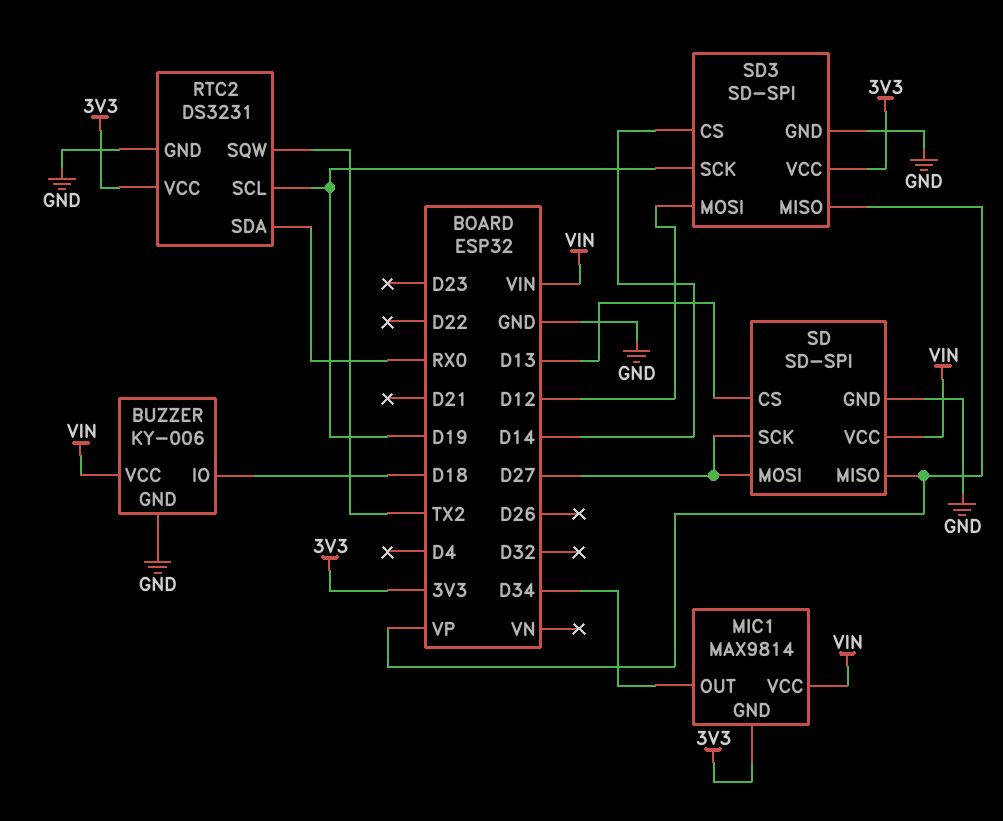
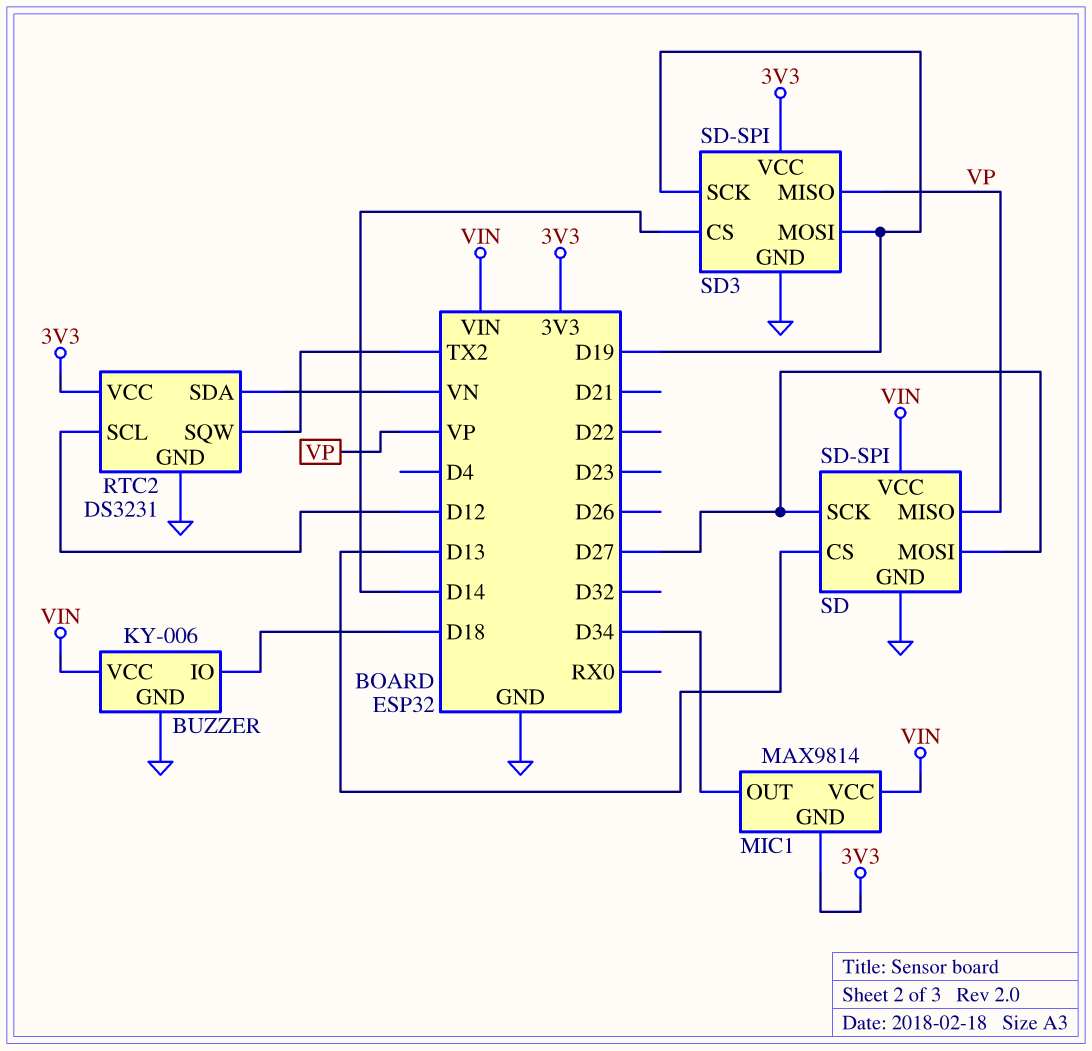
RTC2 pin SCL: D19 -> D12
RTC2 pin SDA: RX0 -> VN
SD3 pin MOSI: D12 -> D19

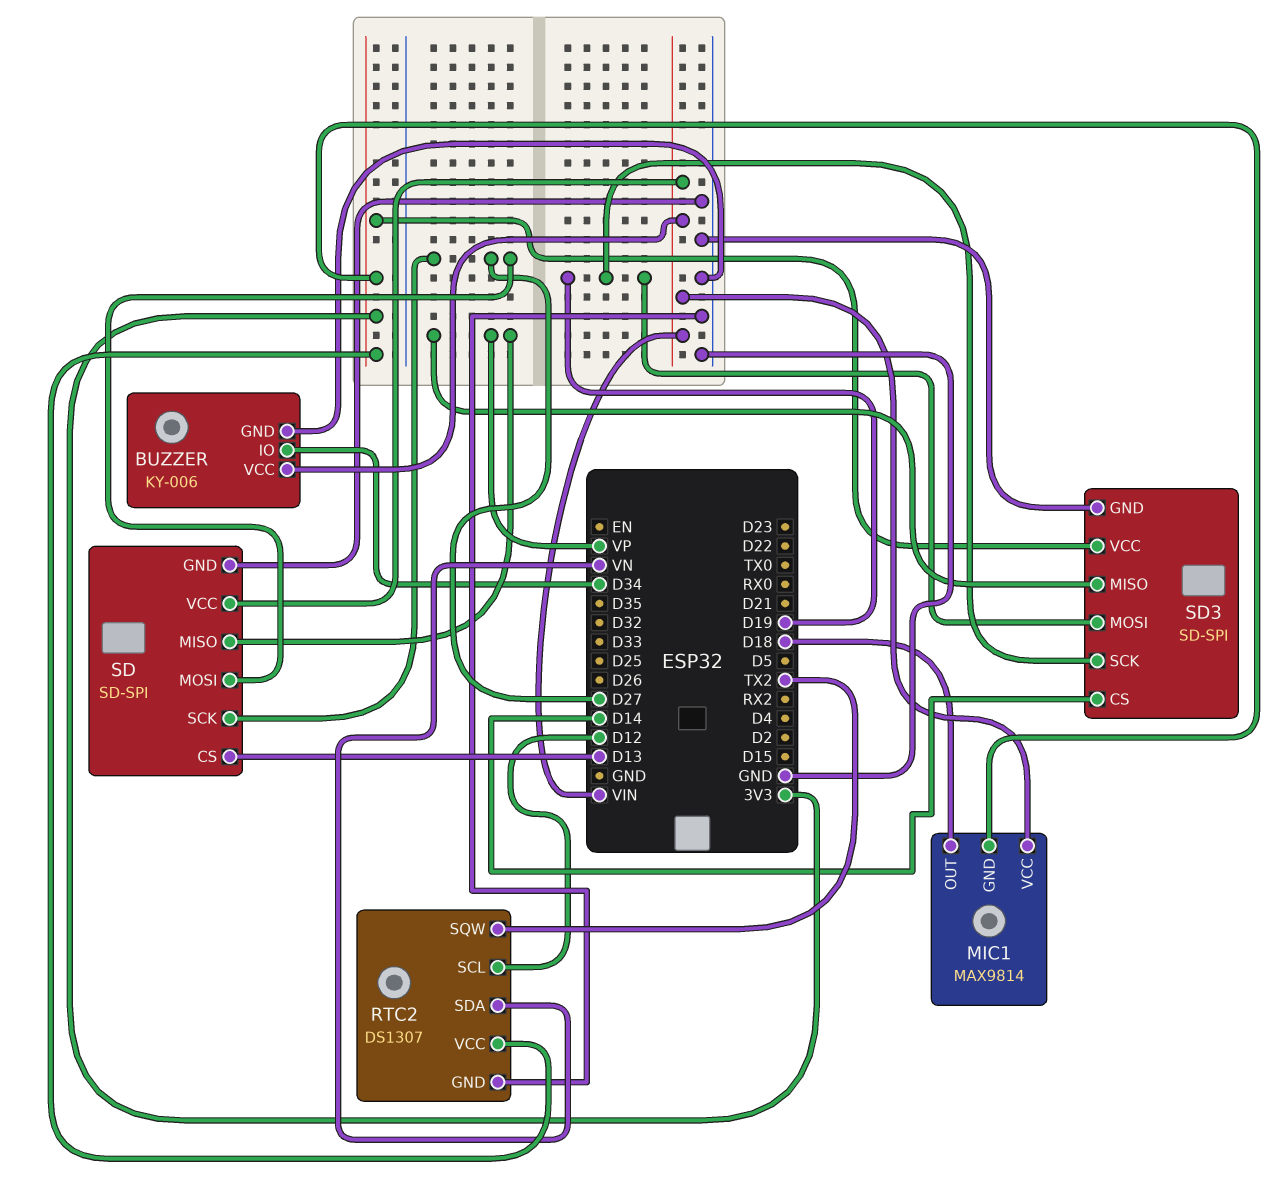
BUZZER pin IO: D18 -> D34
MIC1 pin OUT: D34 -> D18
RTC2: DS3231 -> DS1307

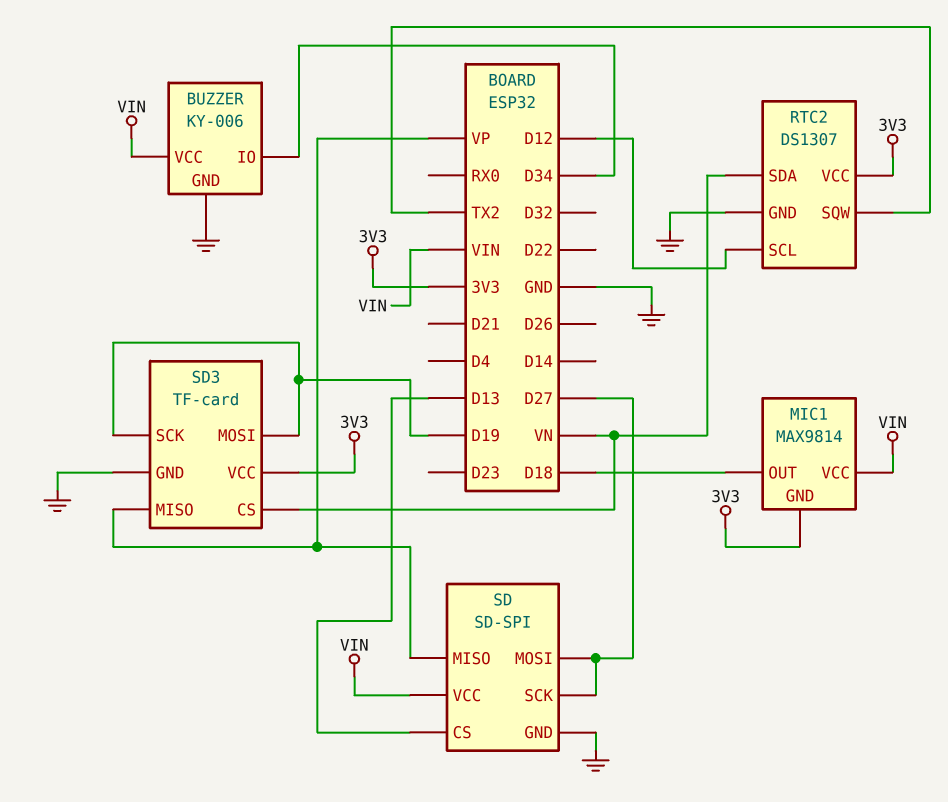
SD3: SD-SPI -> TF-card
SD3 pin CS: D14 -> VN

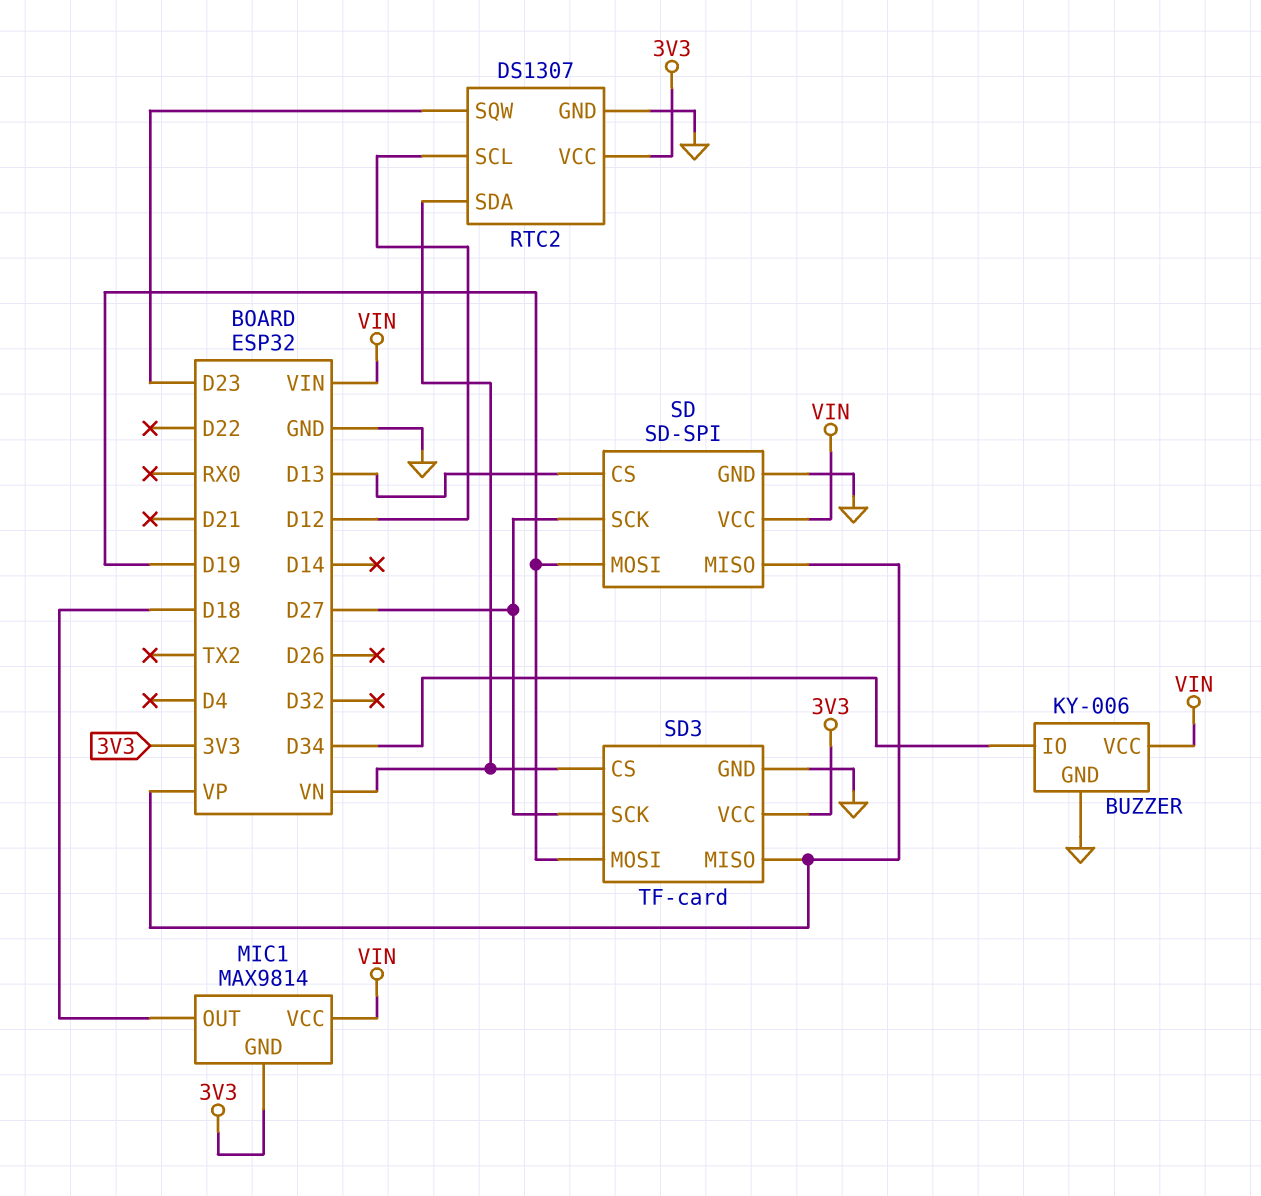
RTC2 pin SQW: TX2 -> D23
SD pin MOSI: D27 -> D19
SD3 pin SCK: D19 -> D27

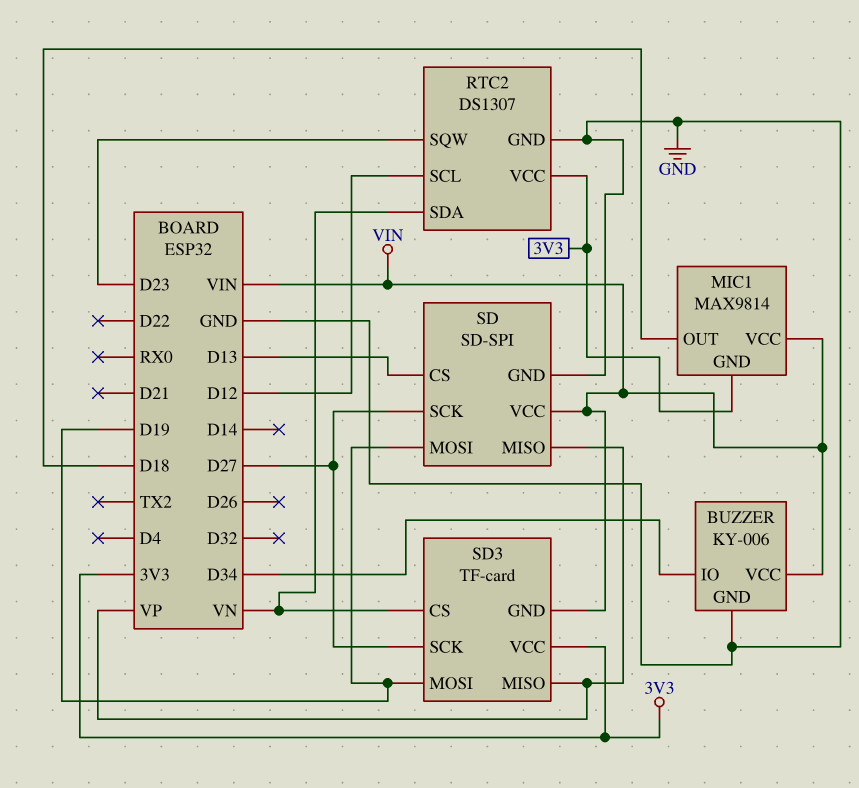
SD3 pin GND: GND -> VIN

